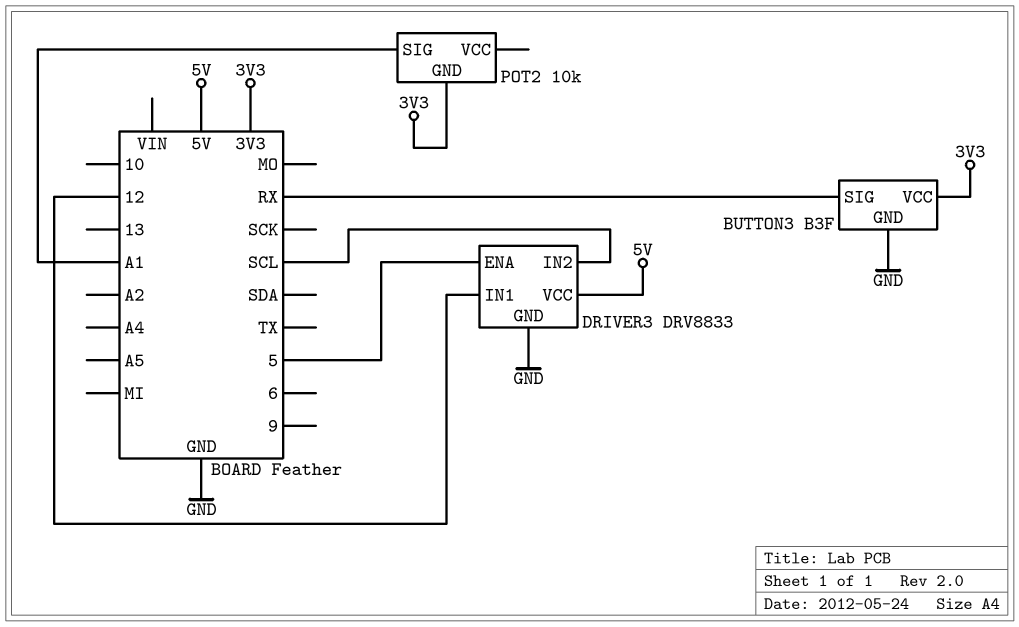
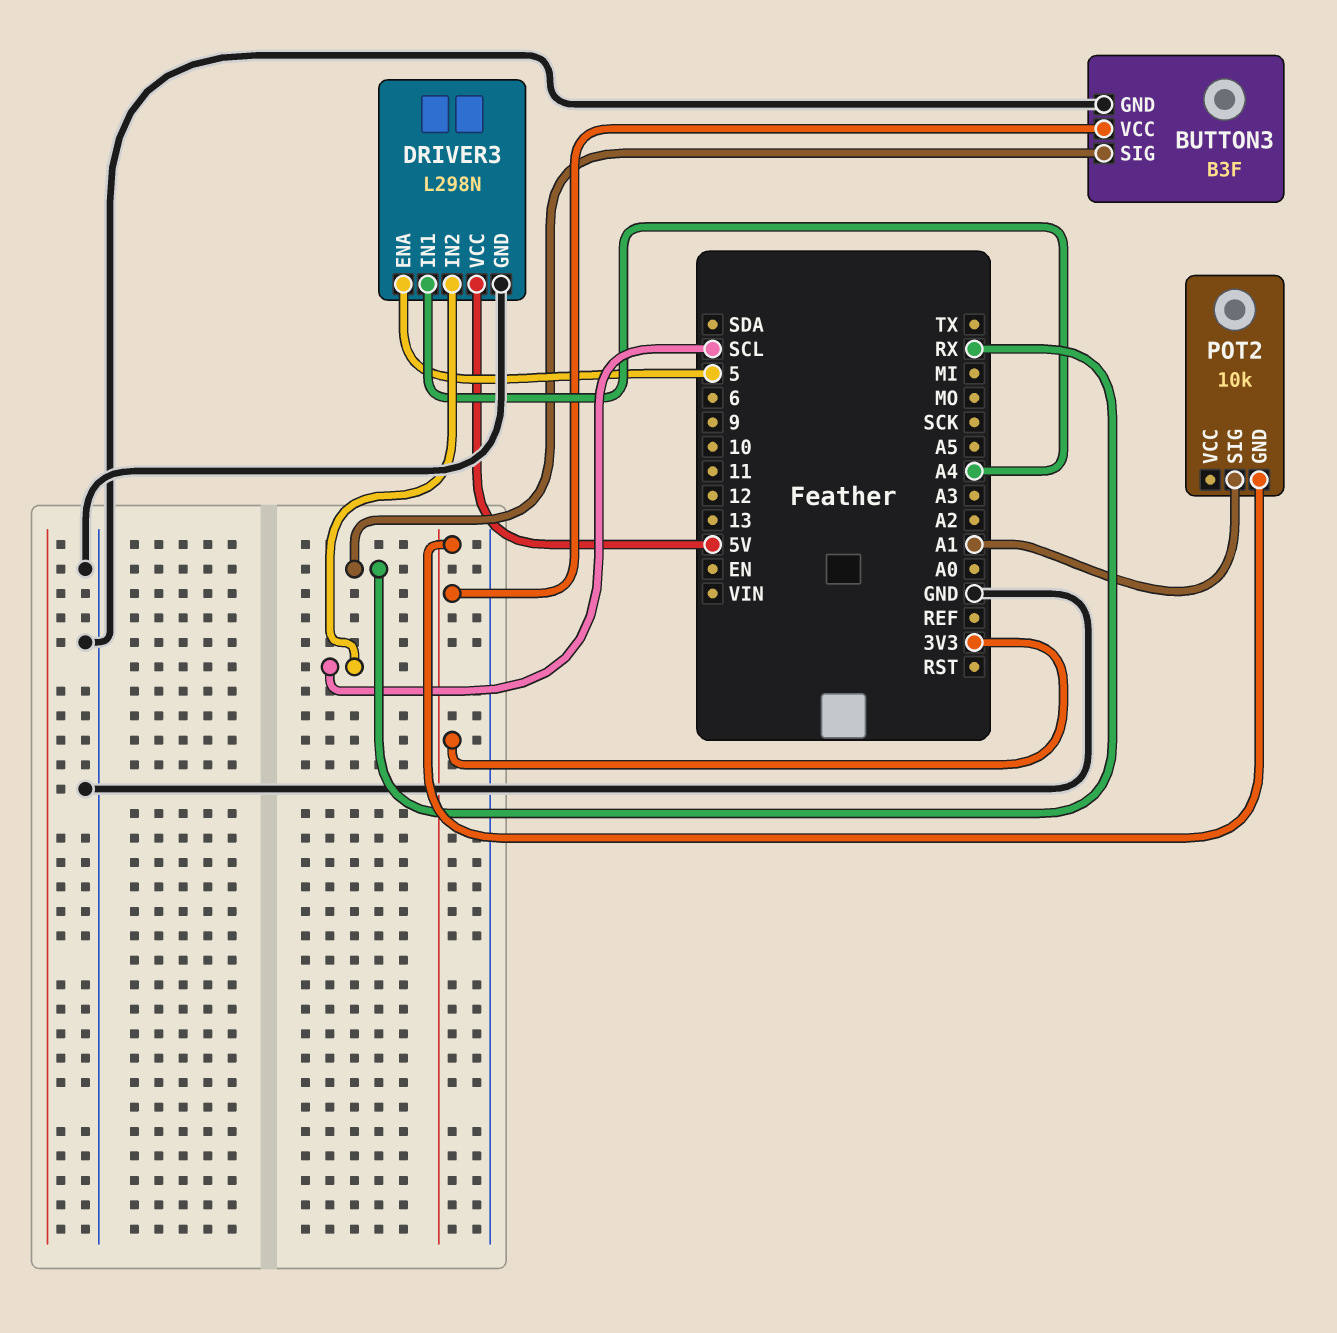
DRIVER3: DRV8833 -> L298N
DRIVER3 pin IN1: 12 -> A4

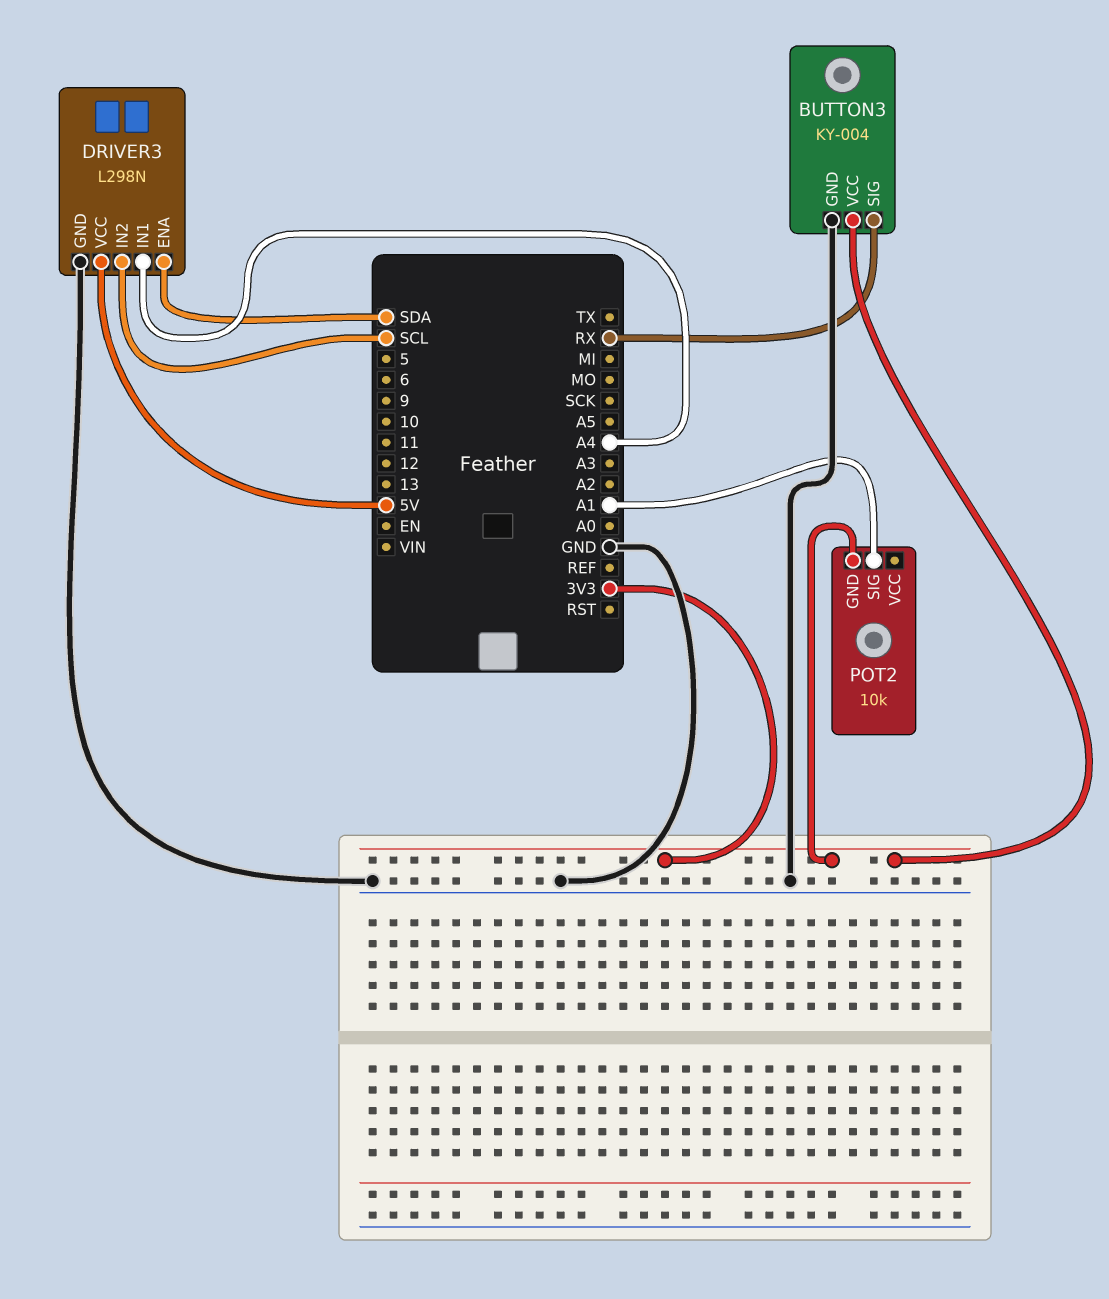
BUTTON3: B3F -> KY-004
DRIVER3 pin ENA: 5 -> SDA

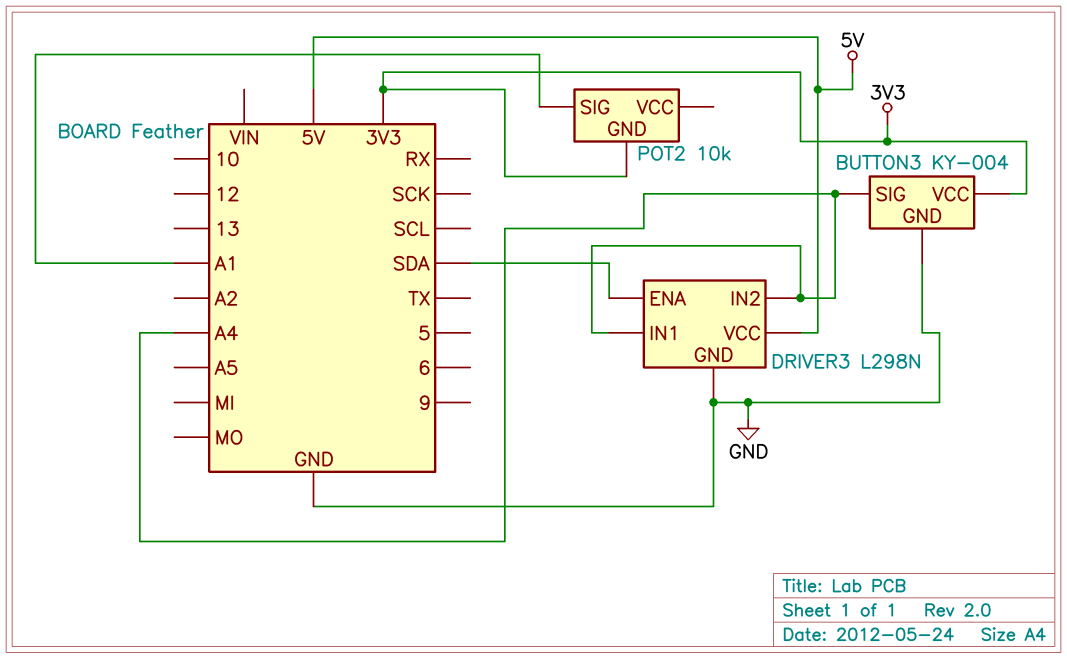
BUTTON3 pin SIG: RX -> A4
DRIVER3 pin IN2: SCL -> A4

